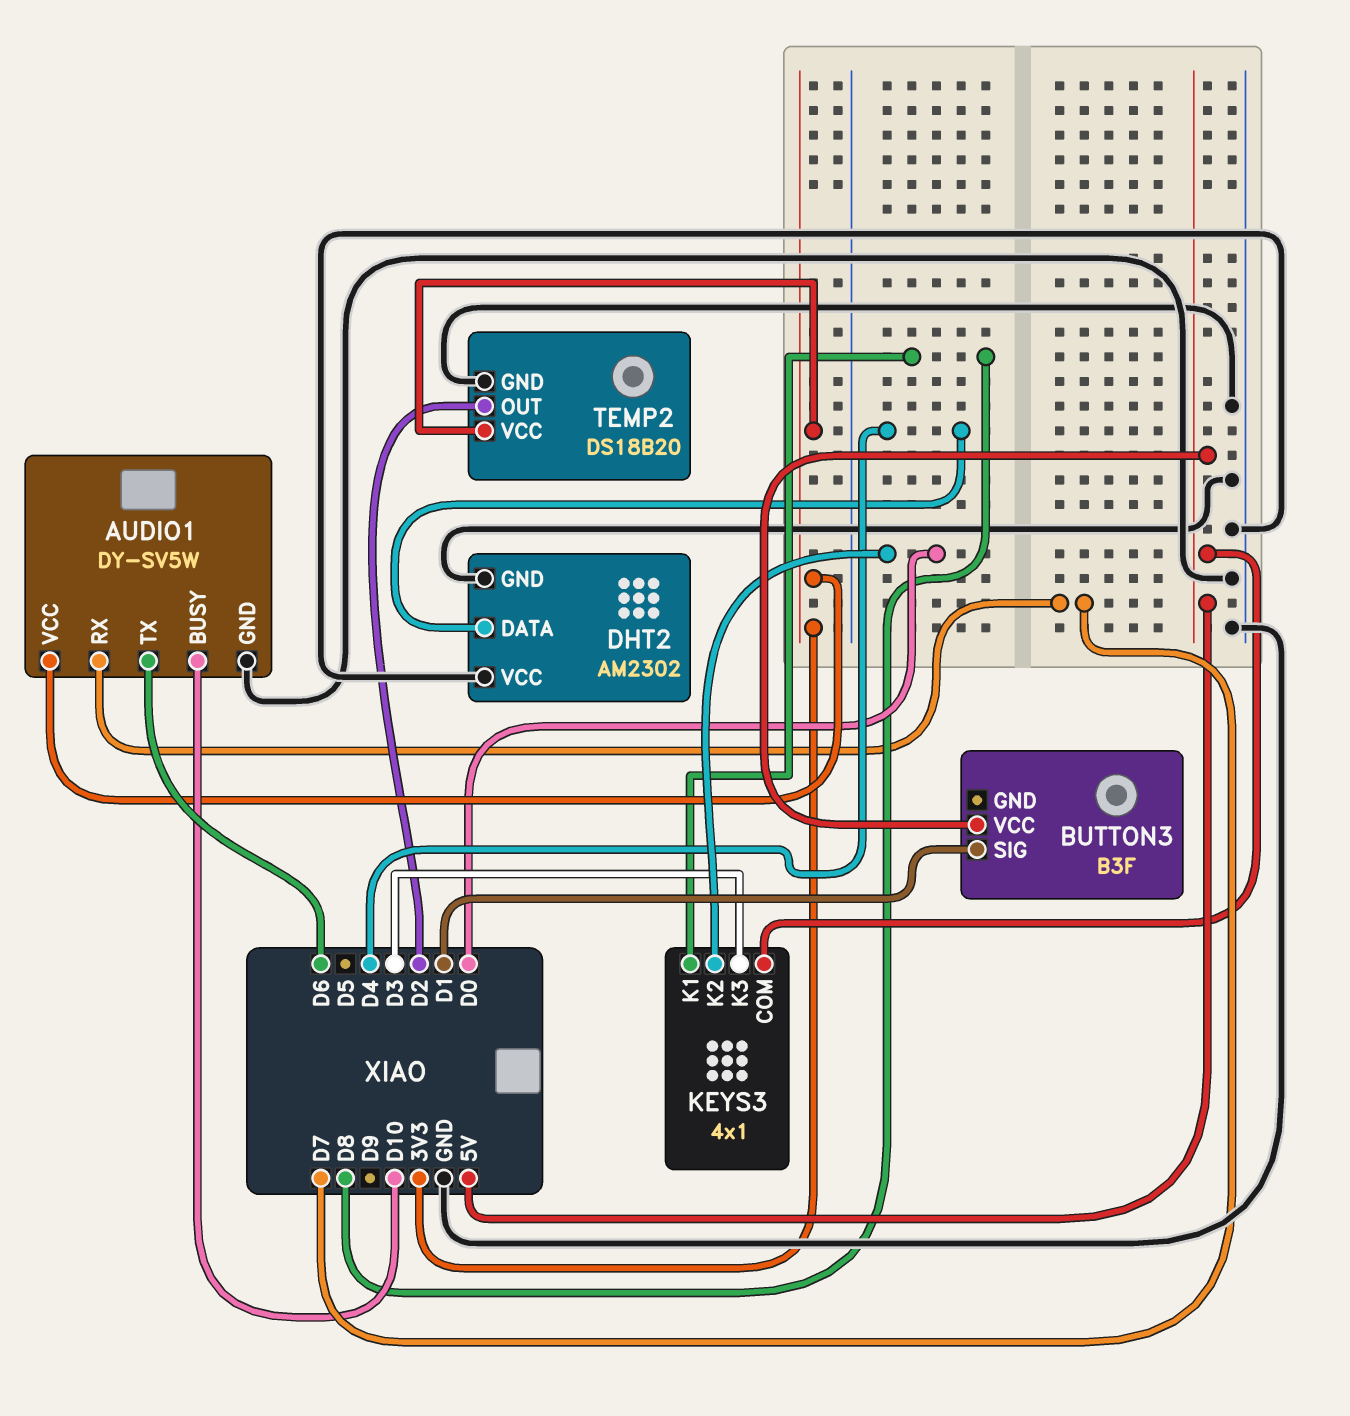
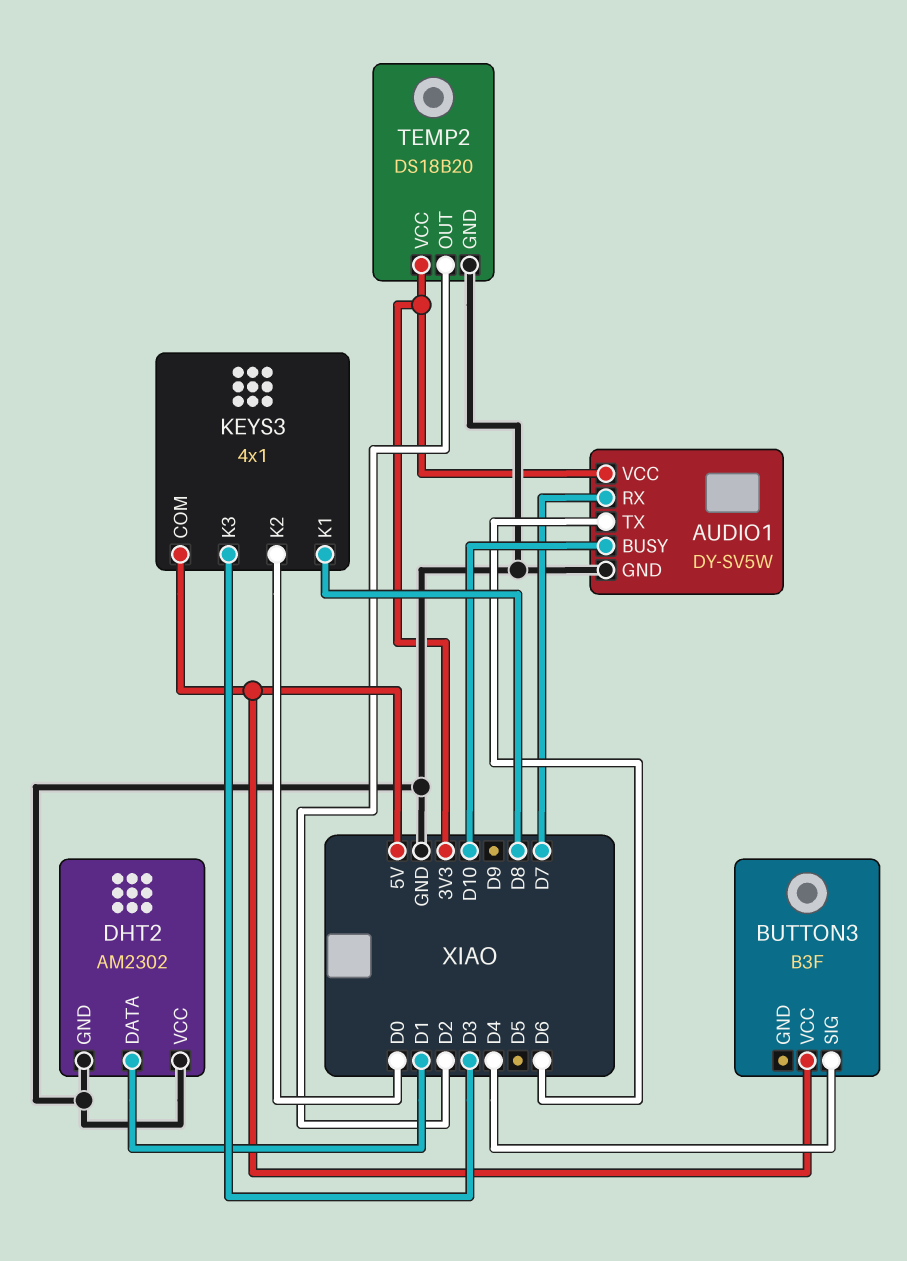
BUTTON3 pin SIG: D1 -> D4
DHT2 pin DATA: D4 -> D1

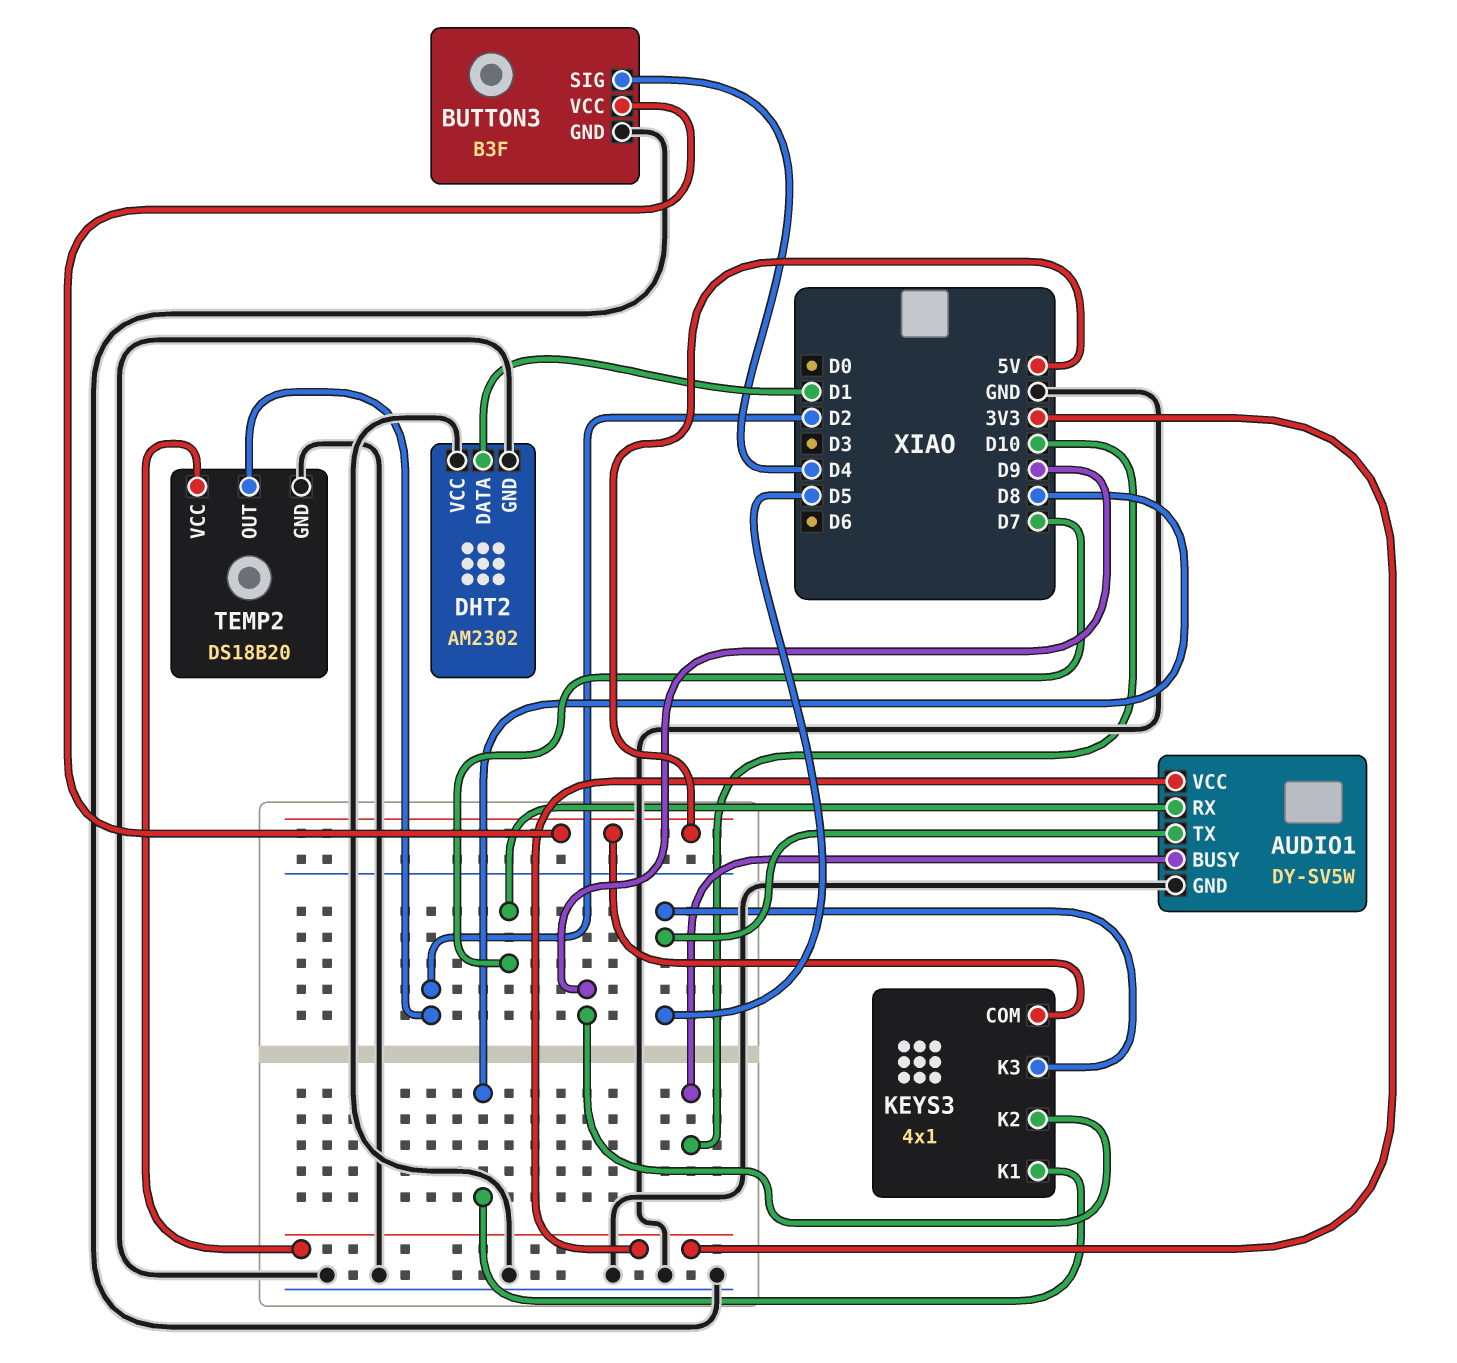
AUDIO1 pin TX: D6 -> D5
BUTTON3 pin GND: none -> GND
KEYS3 pin K2: D0 -> D9
KEYS3 pin K3: D3 -> D5

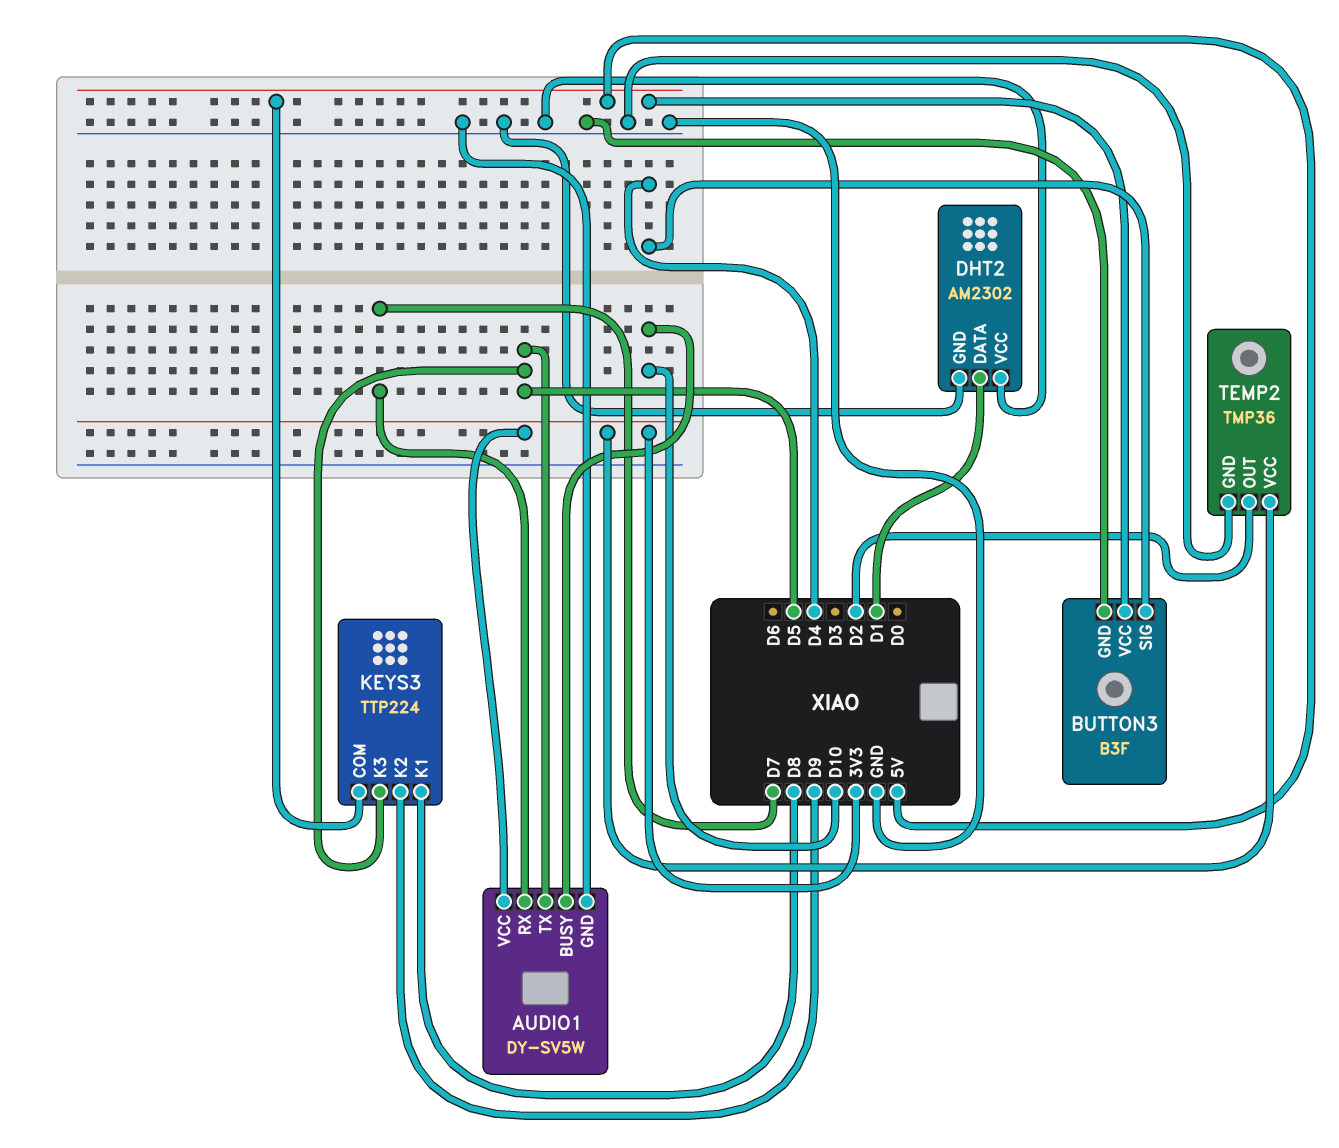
KEYS3: 4x1 -> TTP224
TEMP2: DS18B20 -> TMP36

